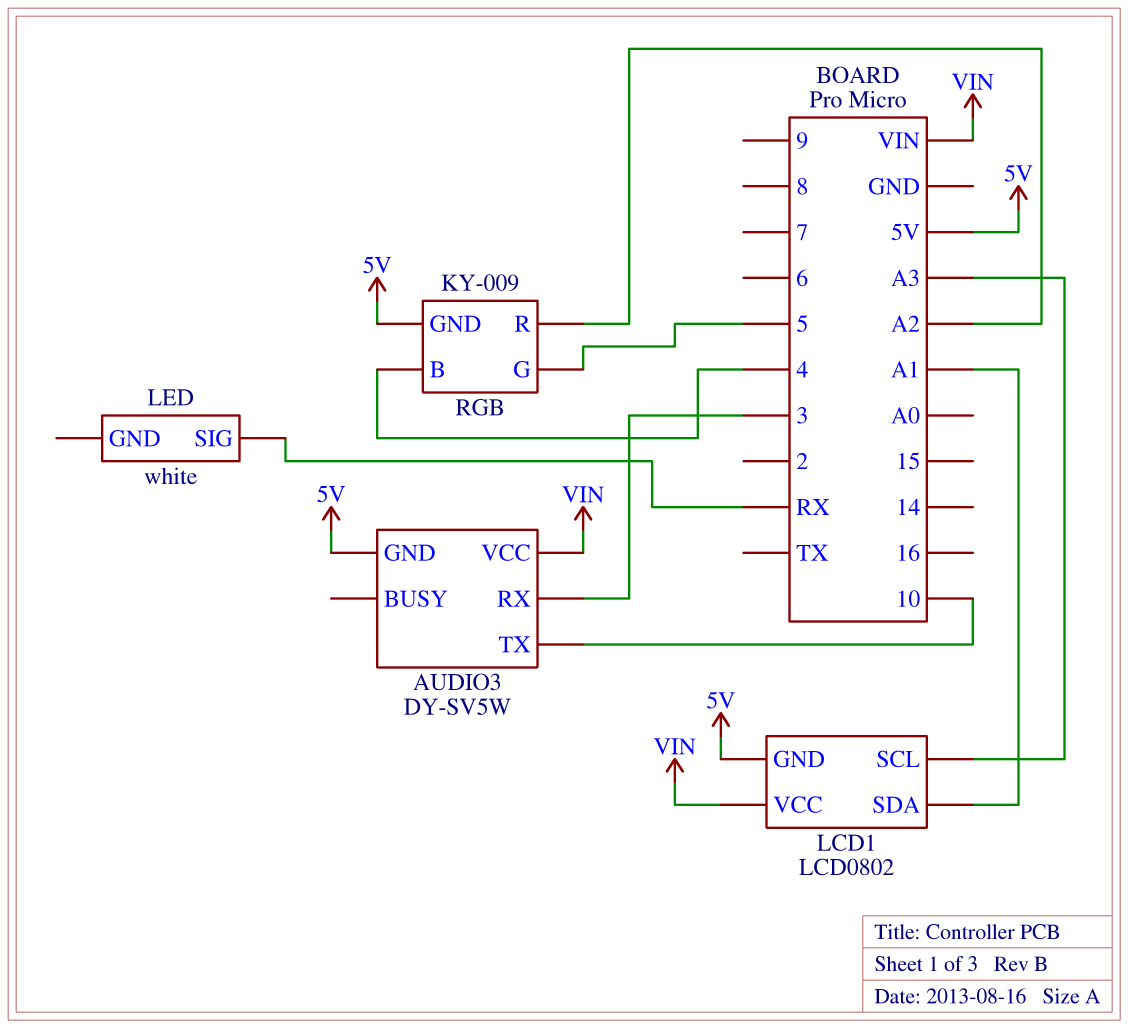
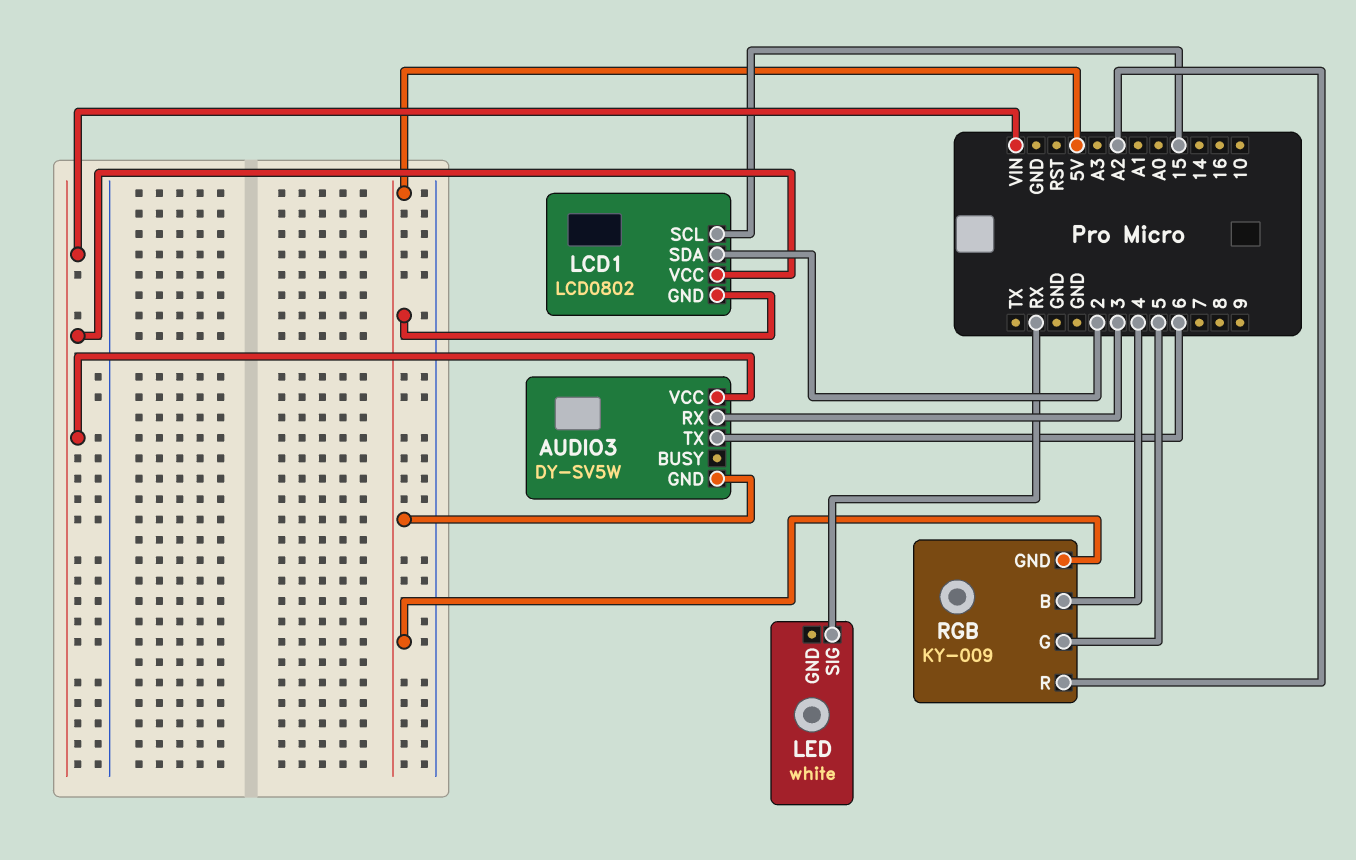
AUDIO3 pin TX: 10 -> 6
LCD1 pin SCL: A3 -> 15
LCD1 pin SDA: A1 -> 2

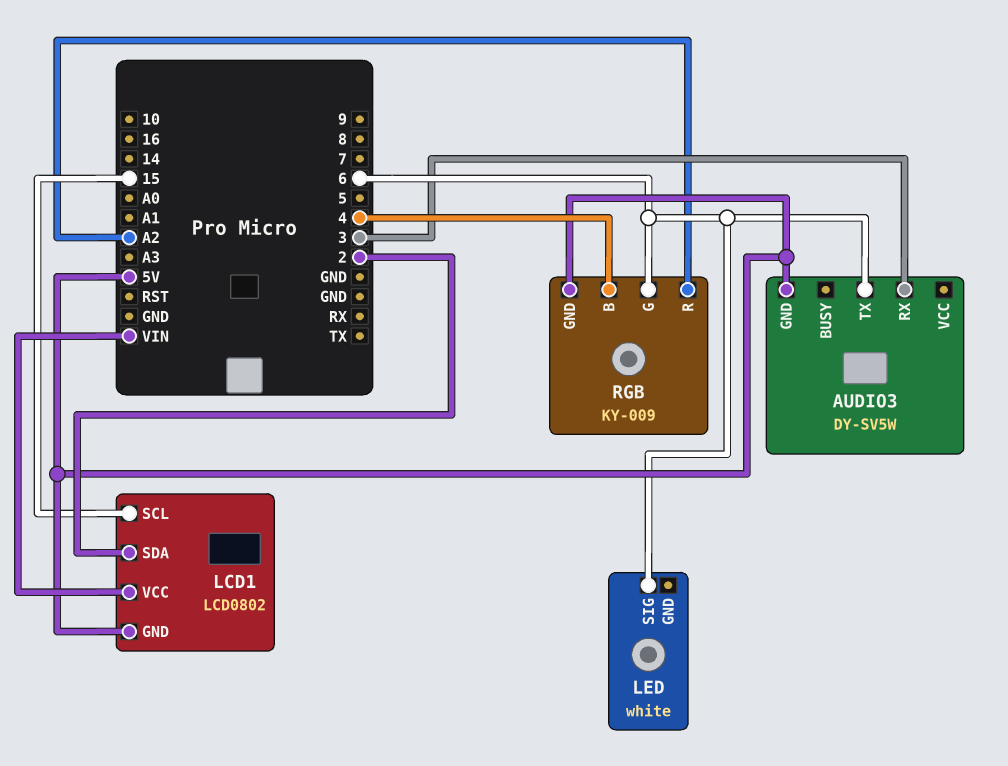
AUDIO3 pin VCC: VIN -> none
LED pin SIG: RX -> 6
RGB pin G: 5 -> 6

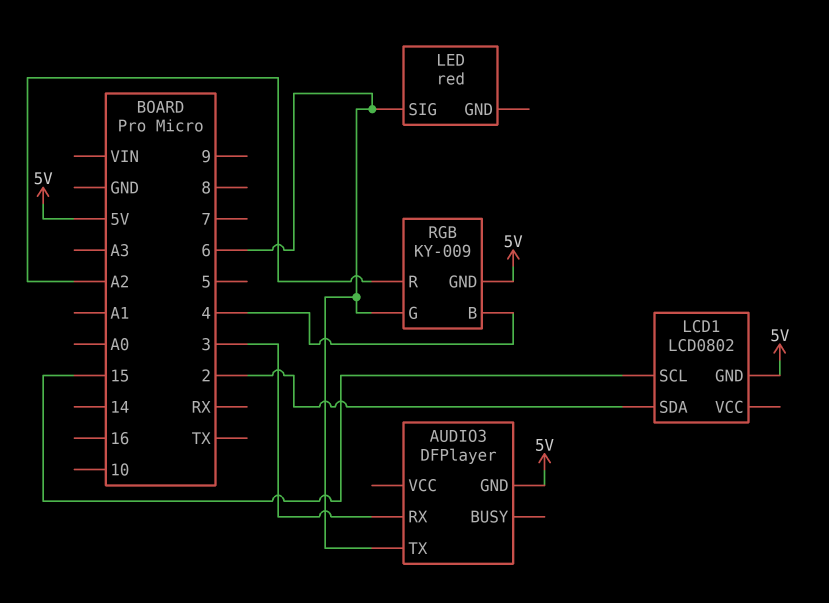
AUDIO3: DY-SV5W -> DFPlayer
LCD1 pin VCC: VIN -> none
LED: white -> red

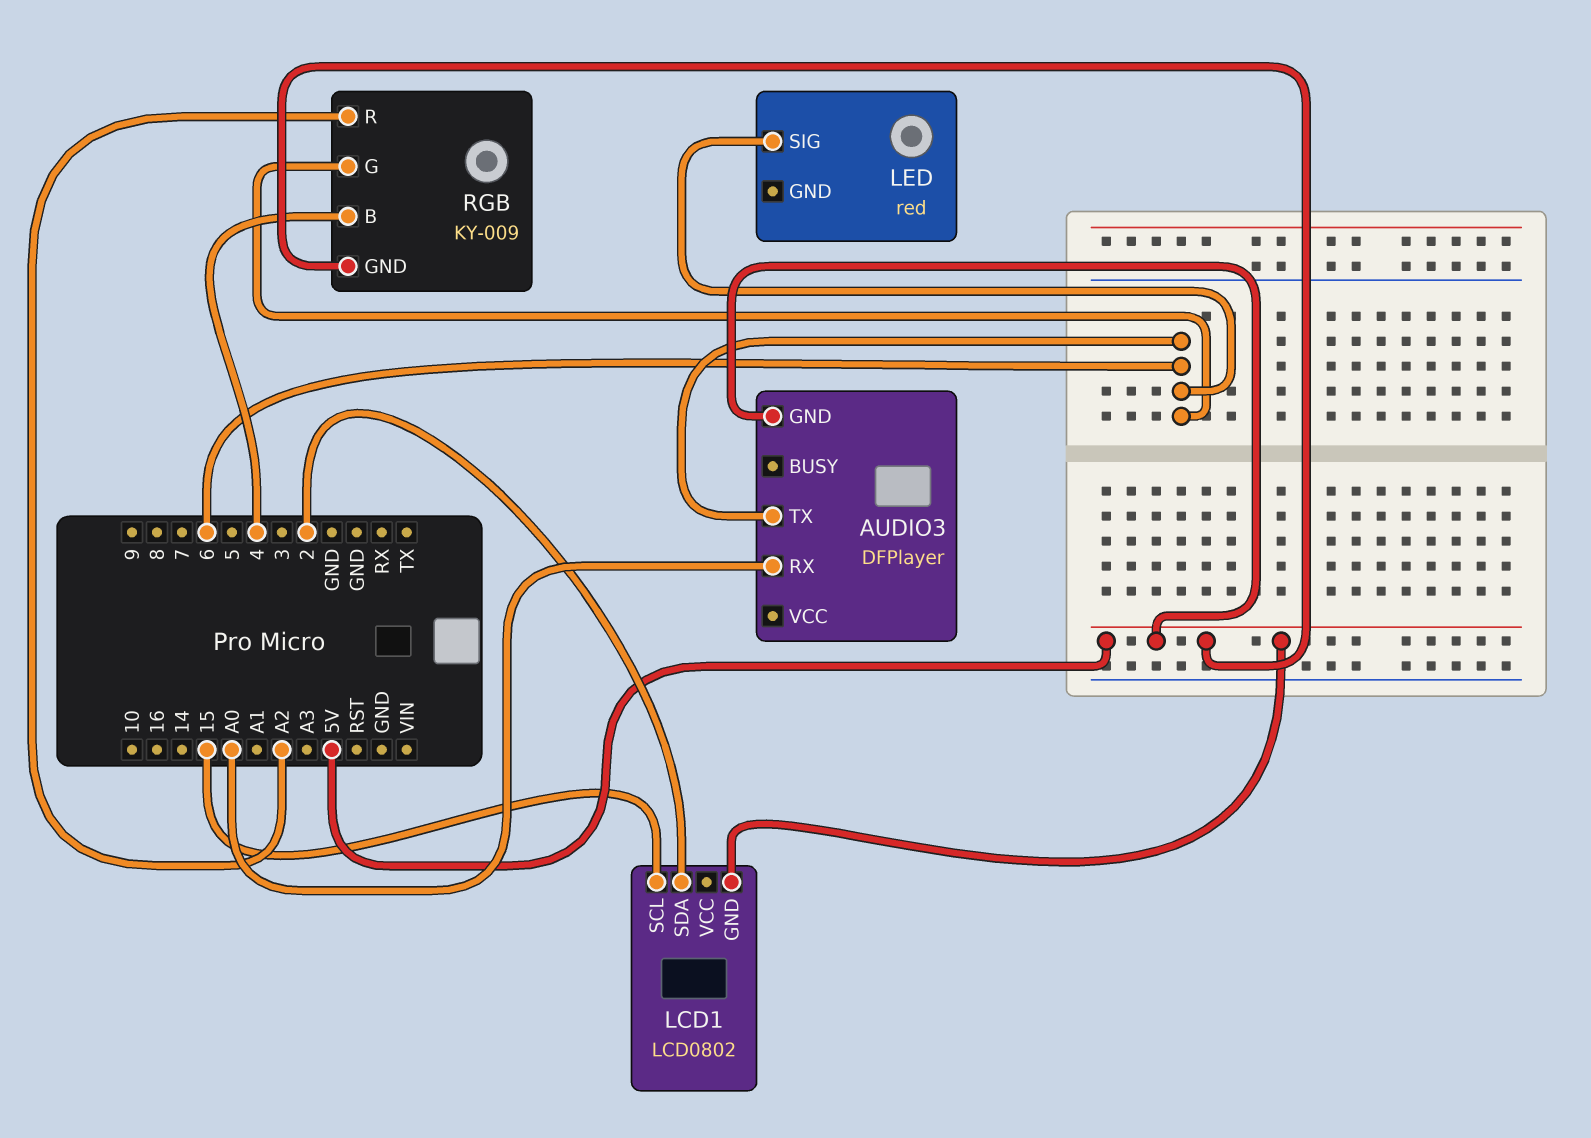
AUDIO3 pin RX: 3 -> A0

